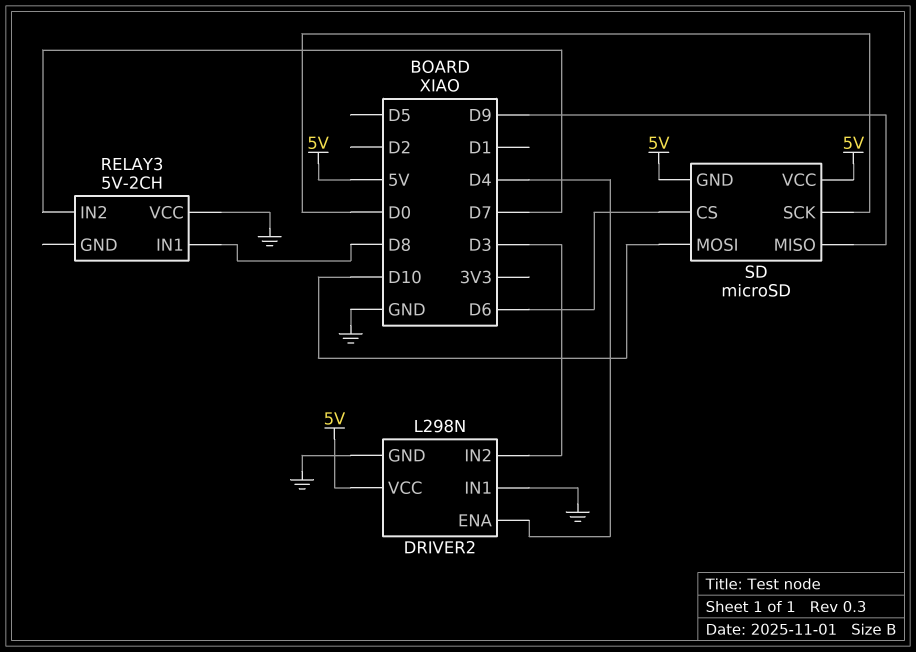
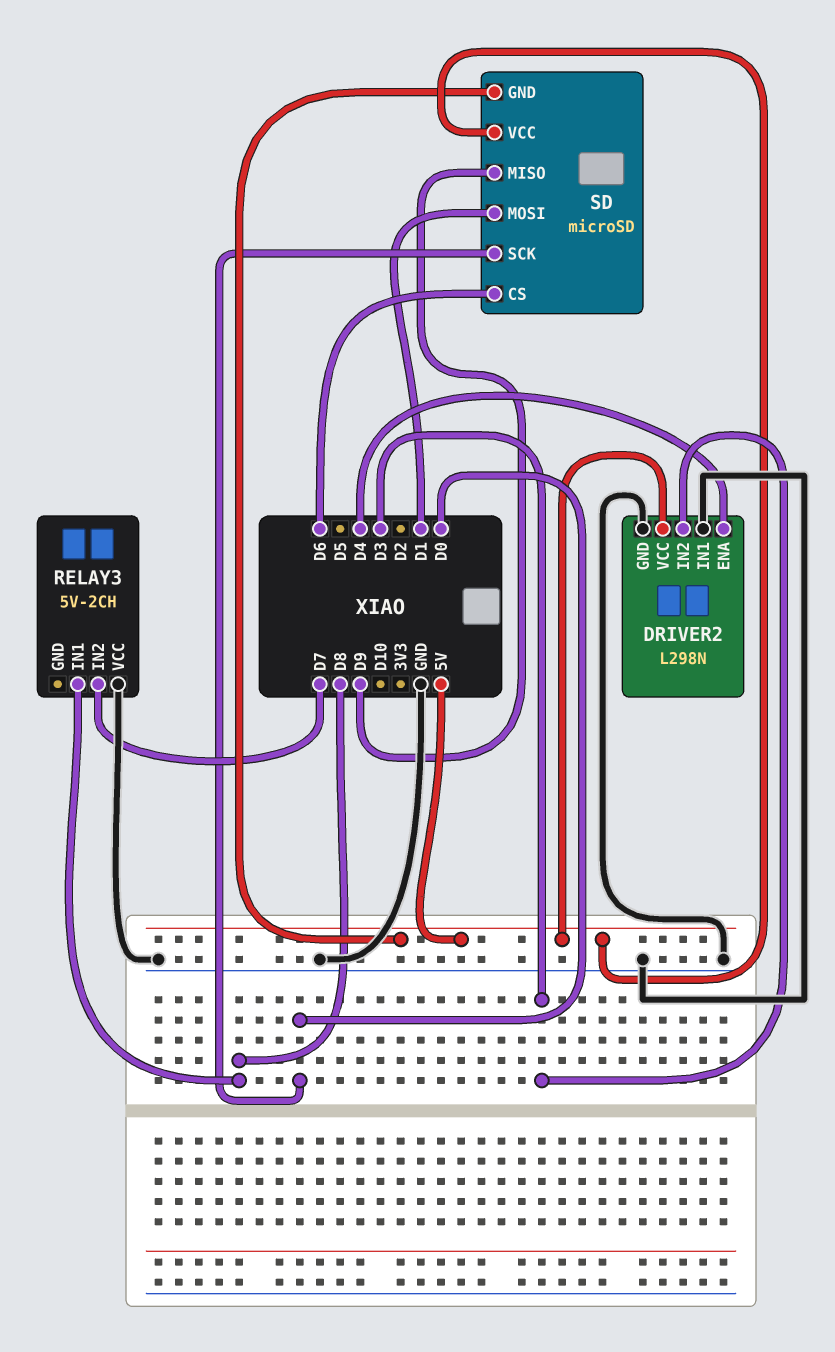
SD pin MOSI: D10 -> D1

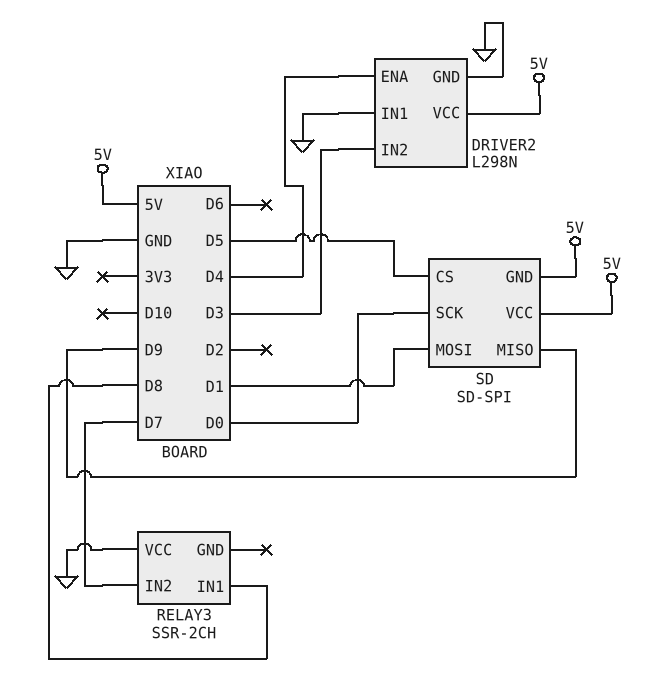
RELAY3: 5V-2CH -> SSR-2CH
SD: microSD -> SD-SPI
SD pin CS: D6 -> D5

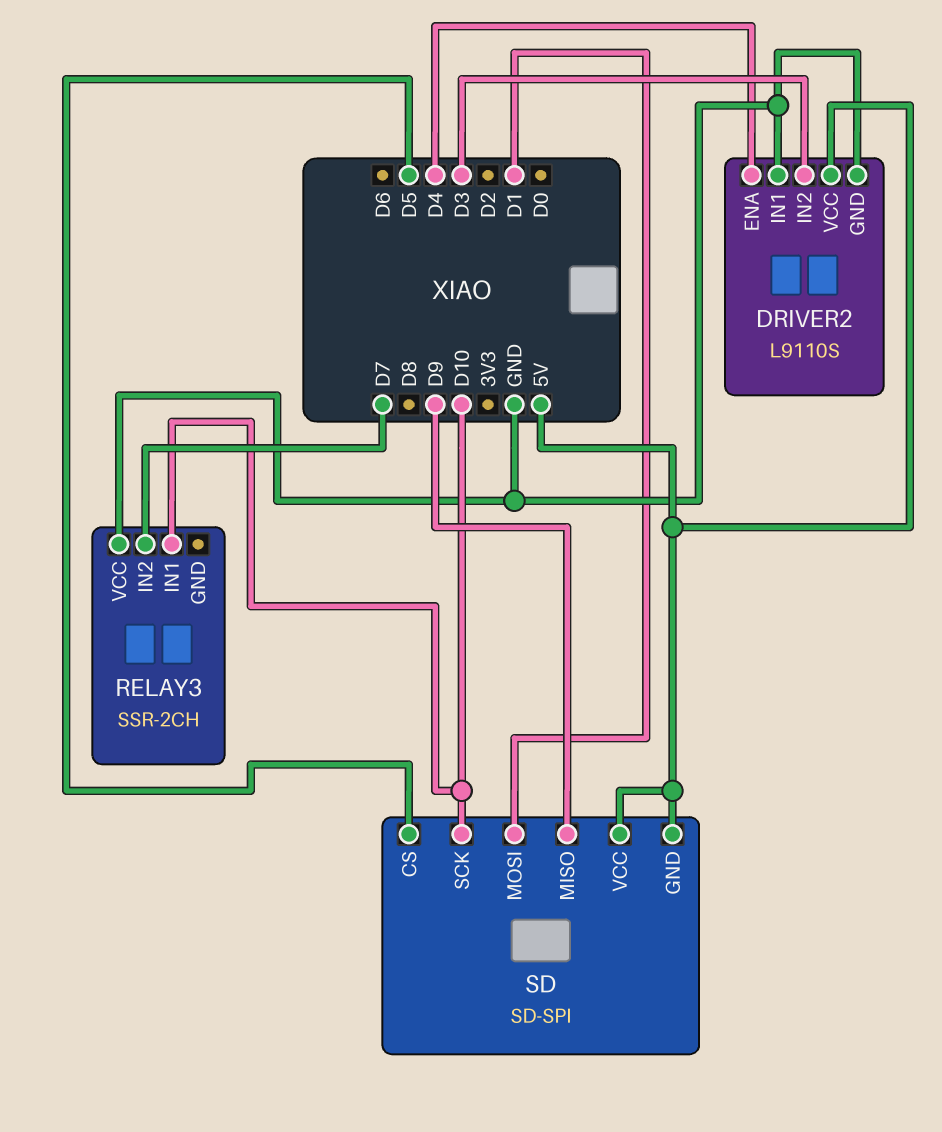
DRIVER2: L298N -> L9110S
RELAY3 pin IN1: D8 -> D10
SD pin SCK: D0 -> D10

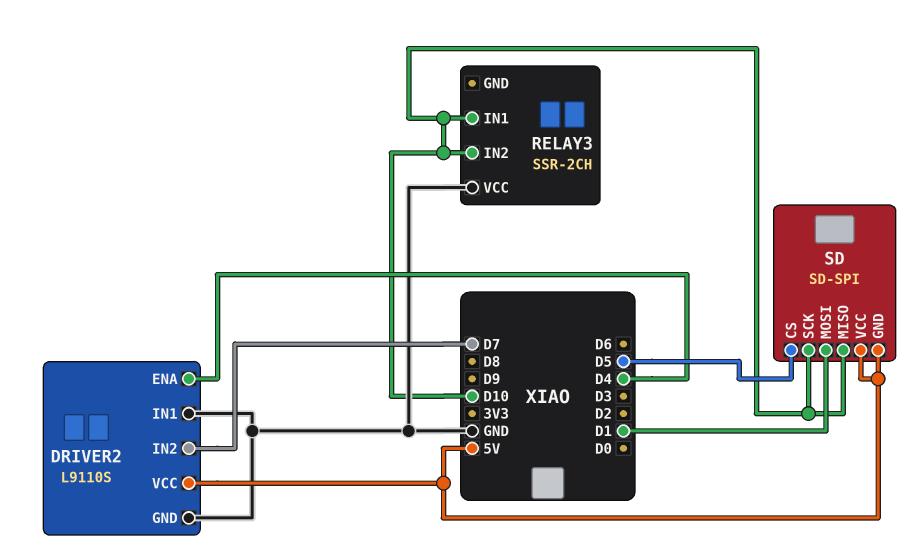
DRIVER2 pin IN2: D3 -> D7
RELAY3 pin IN2: D7 -> D10
SD pin MISO: D9 -> D10

